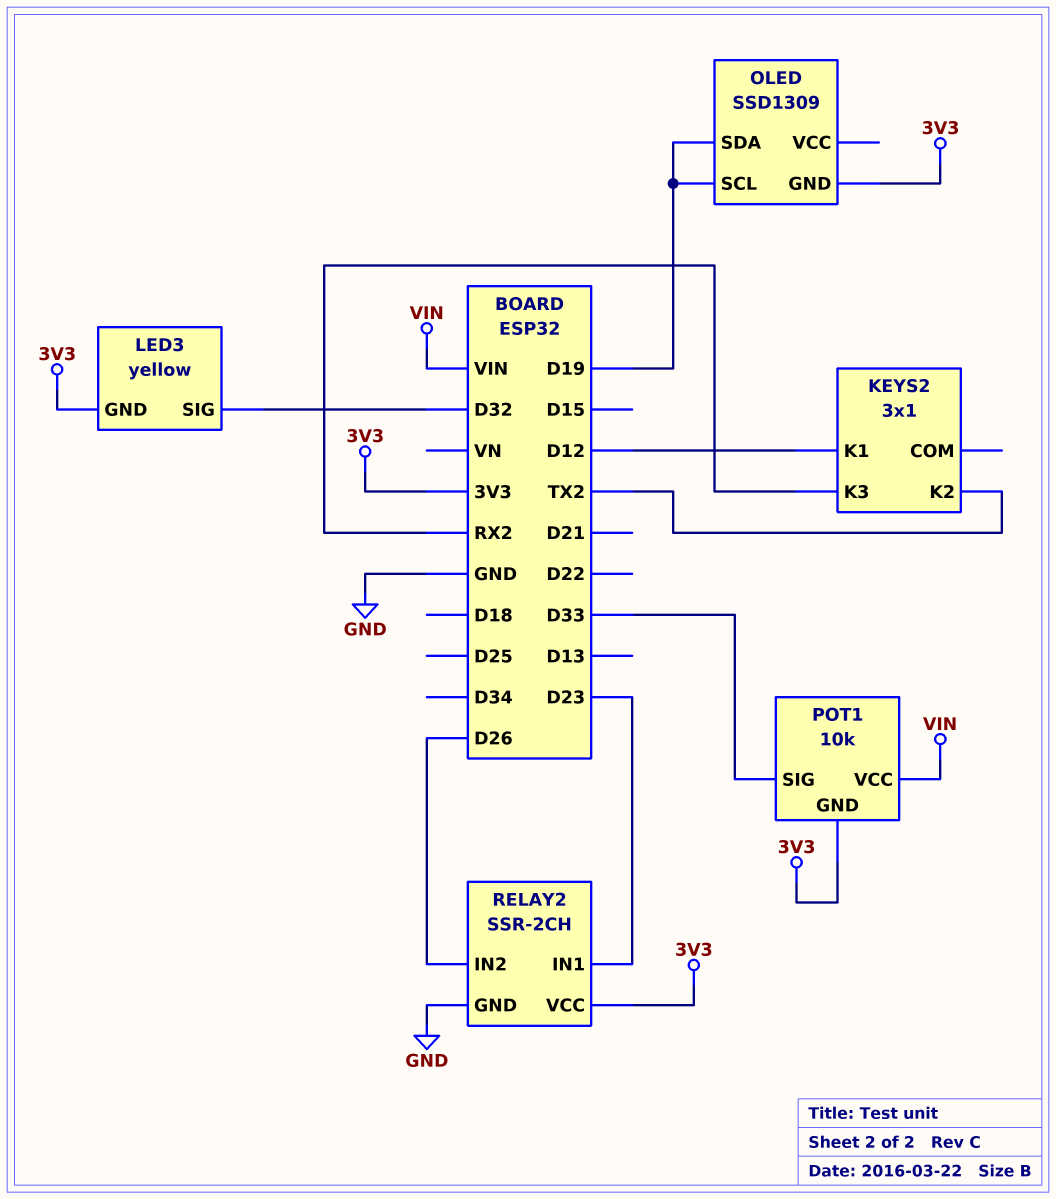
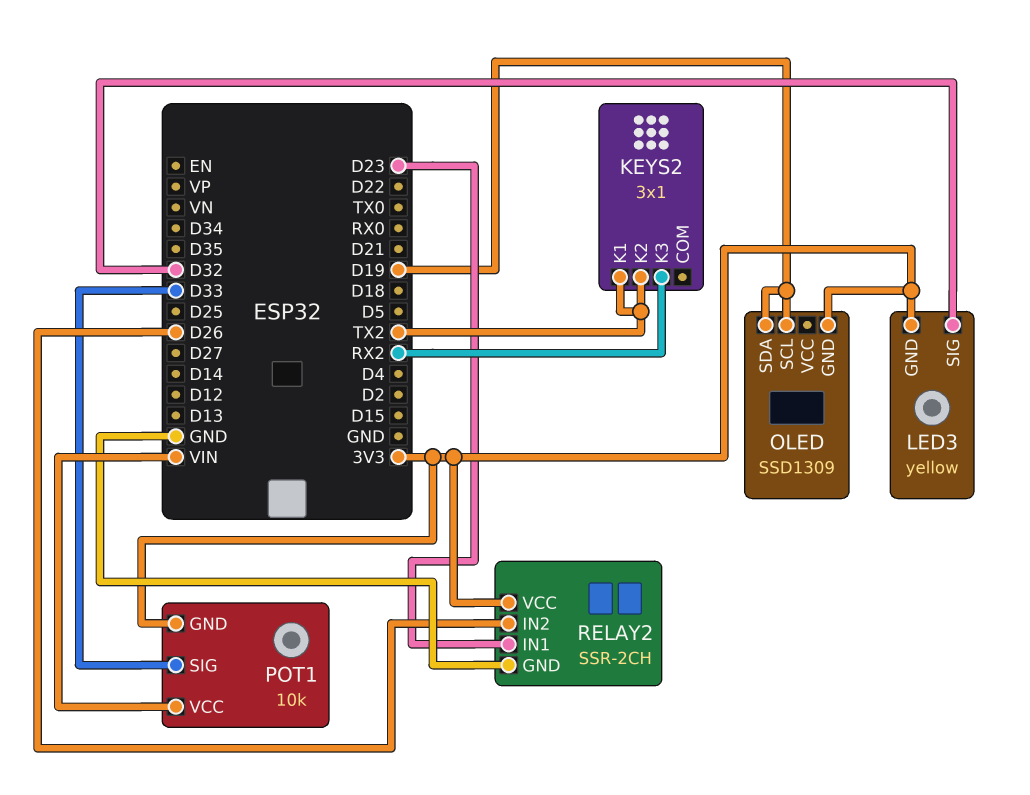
KEYS2 pin K1: D12 -> TX2

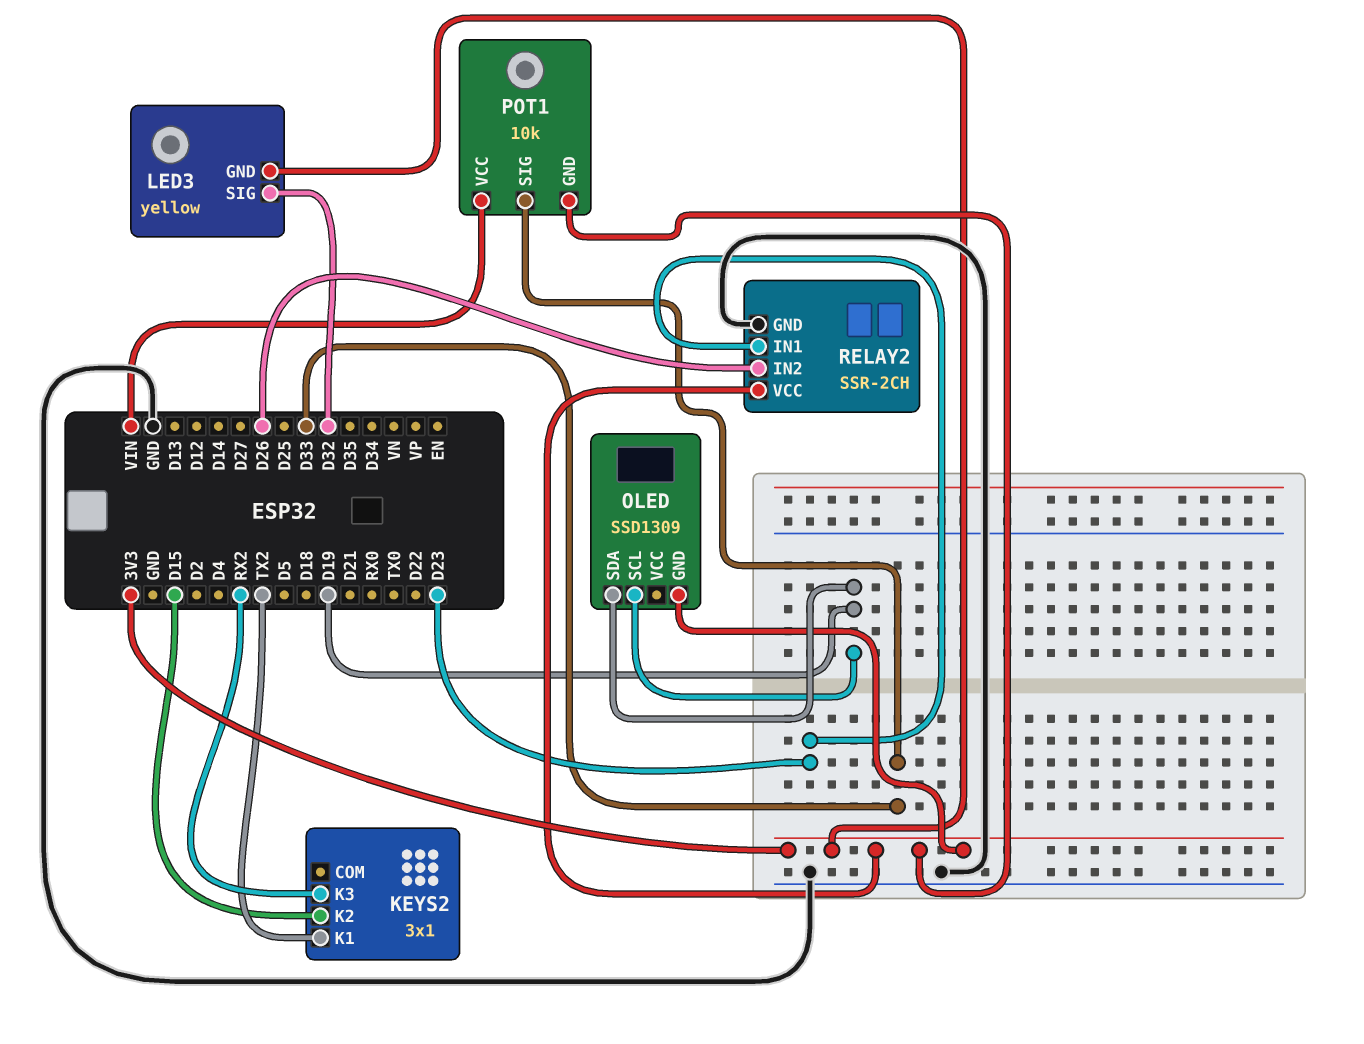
KEYS2 pin K2: TX2 -> D15

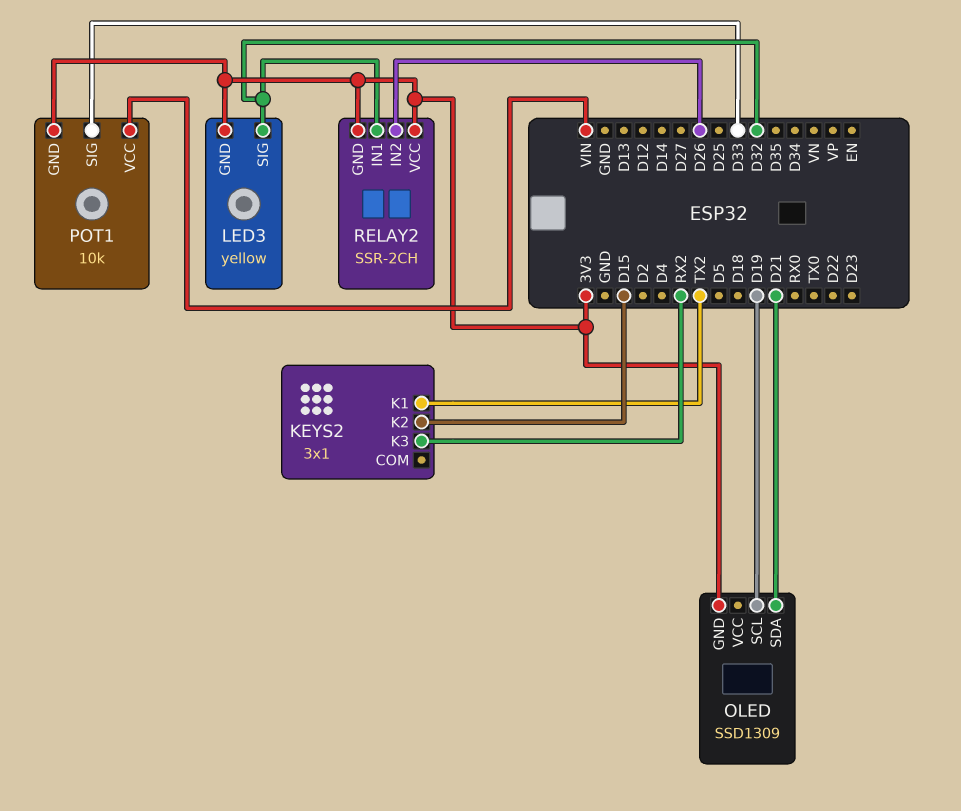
OLED pin SDA: D19 -> D21
RELAY2 pin GND: GND -> 3V3
RELAY2 pin IN1: D23 -> D32

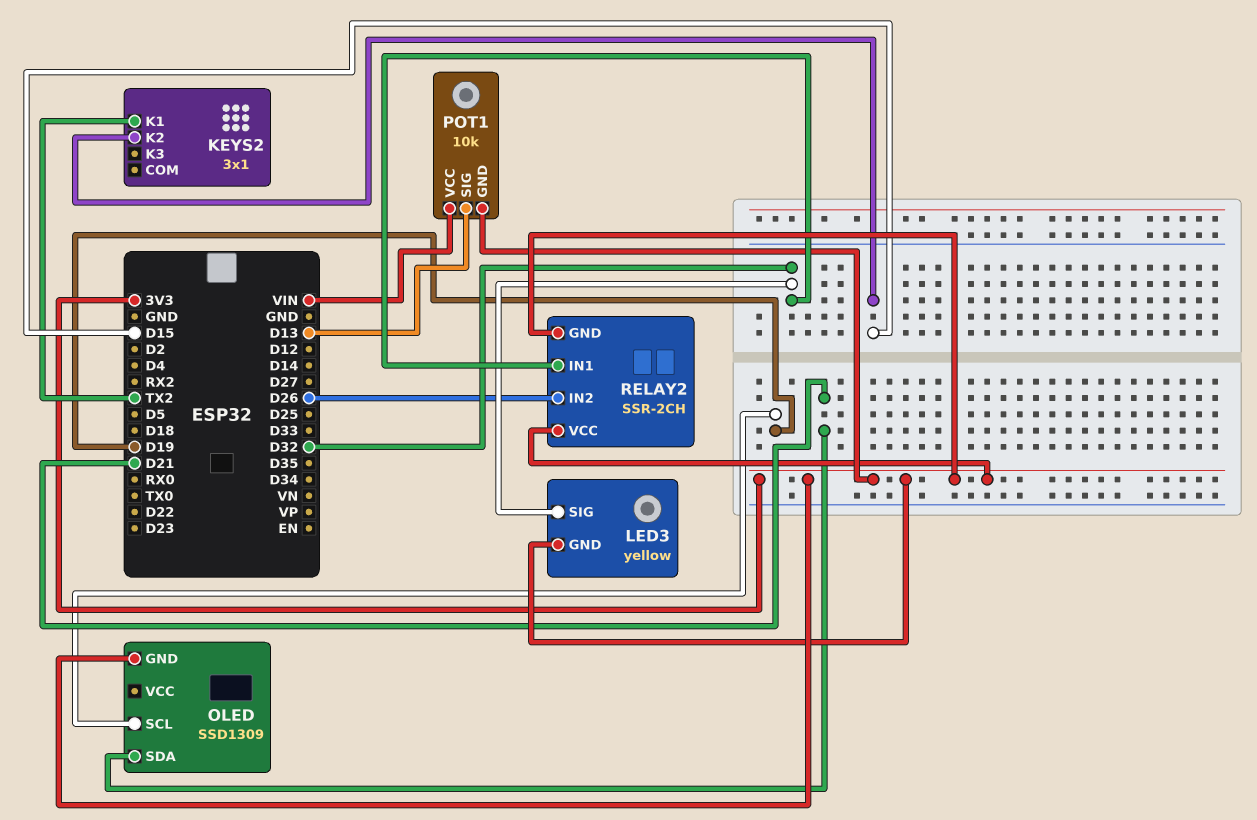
KEYS2 pin K3: RX2 -> none
POT1 pin SIG: D33 -> D13

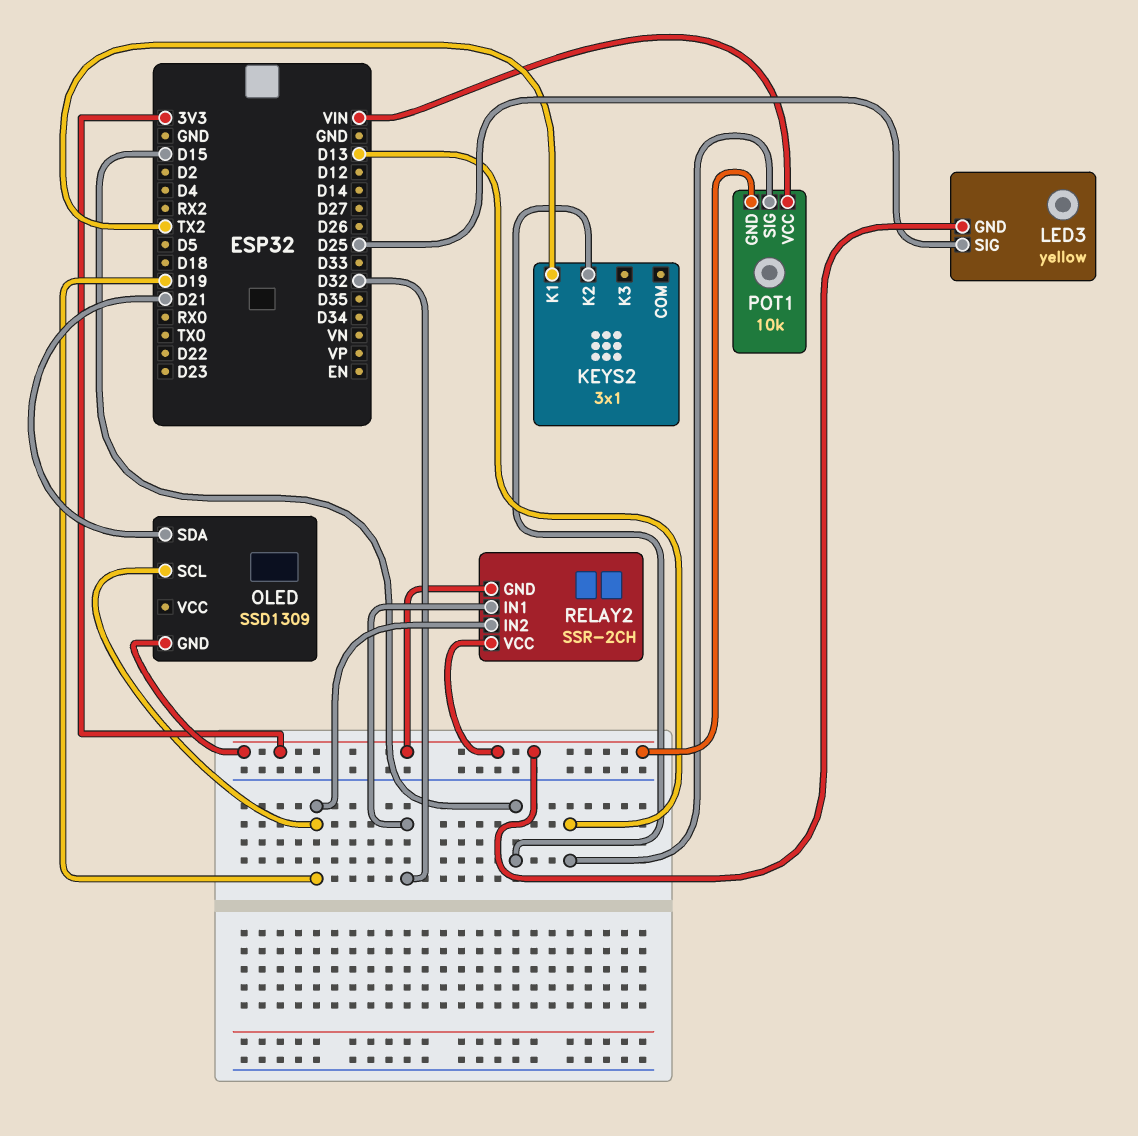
LED3 pin SIG: D32 -> D25
RELAY2 pin IN2: D26 -> D19

